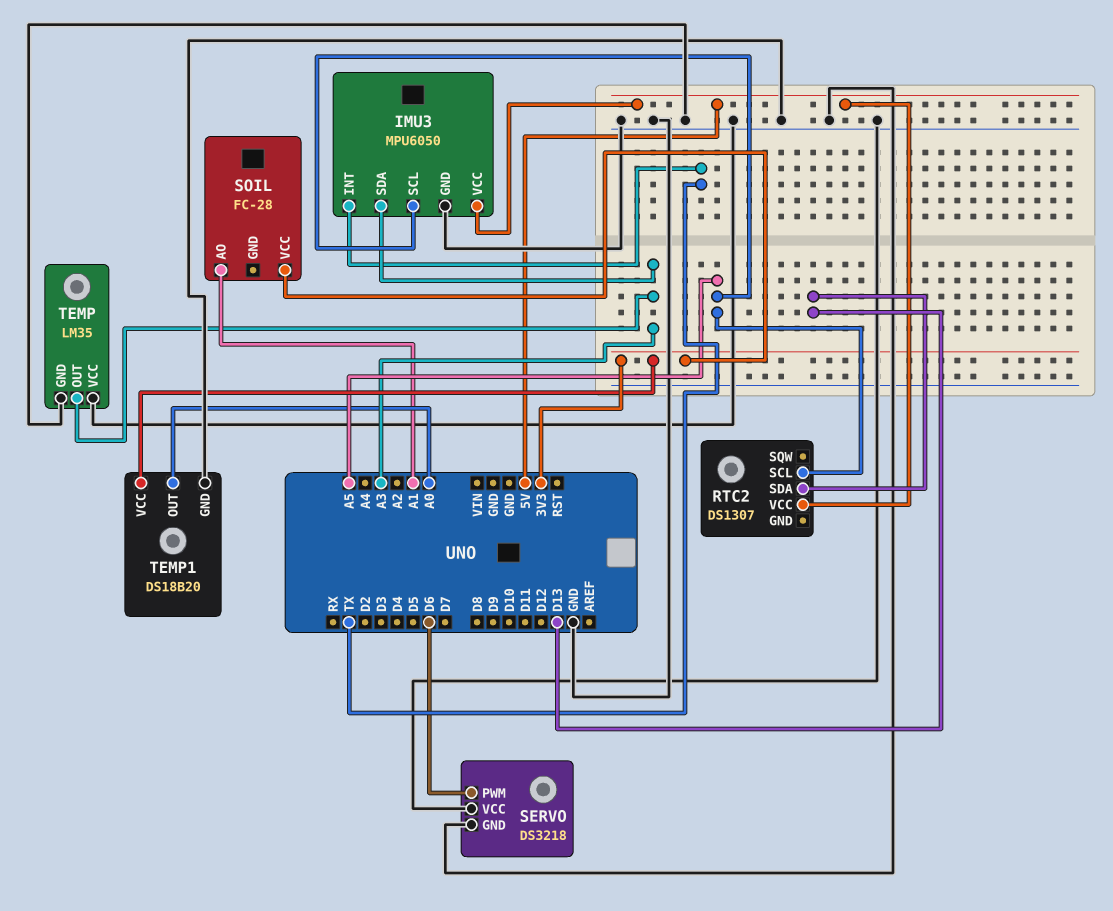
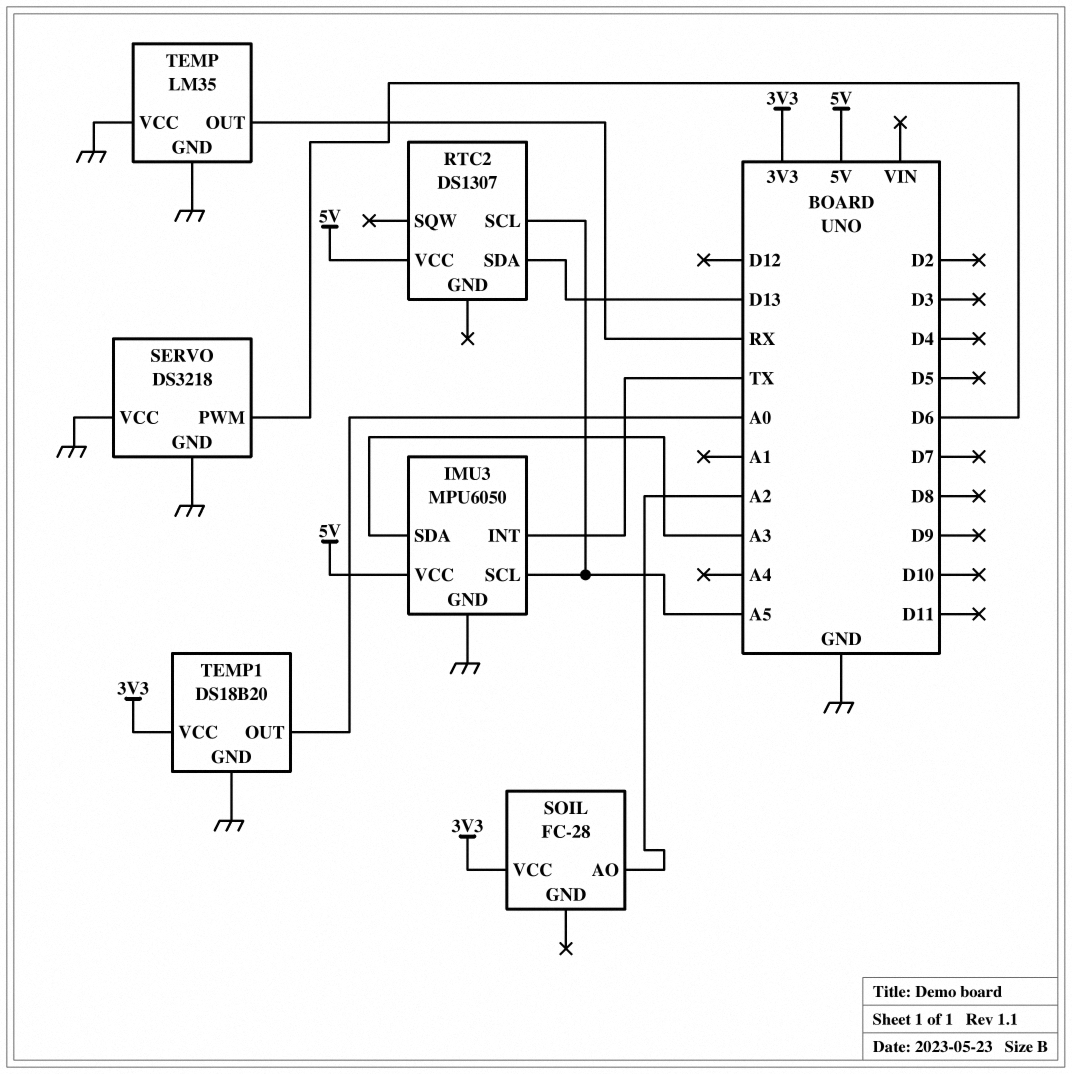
SOIL pin AO: A1 -> A2
TEMP pin OUT: A3 -> RX

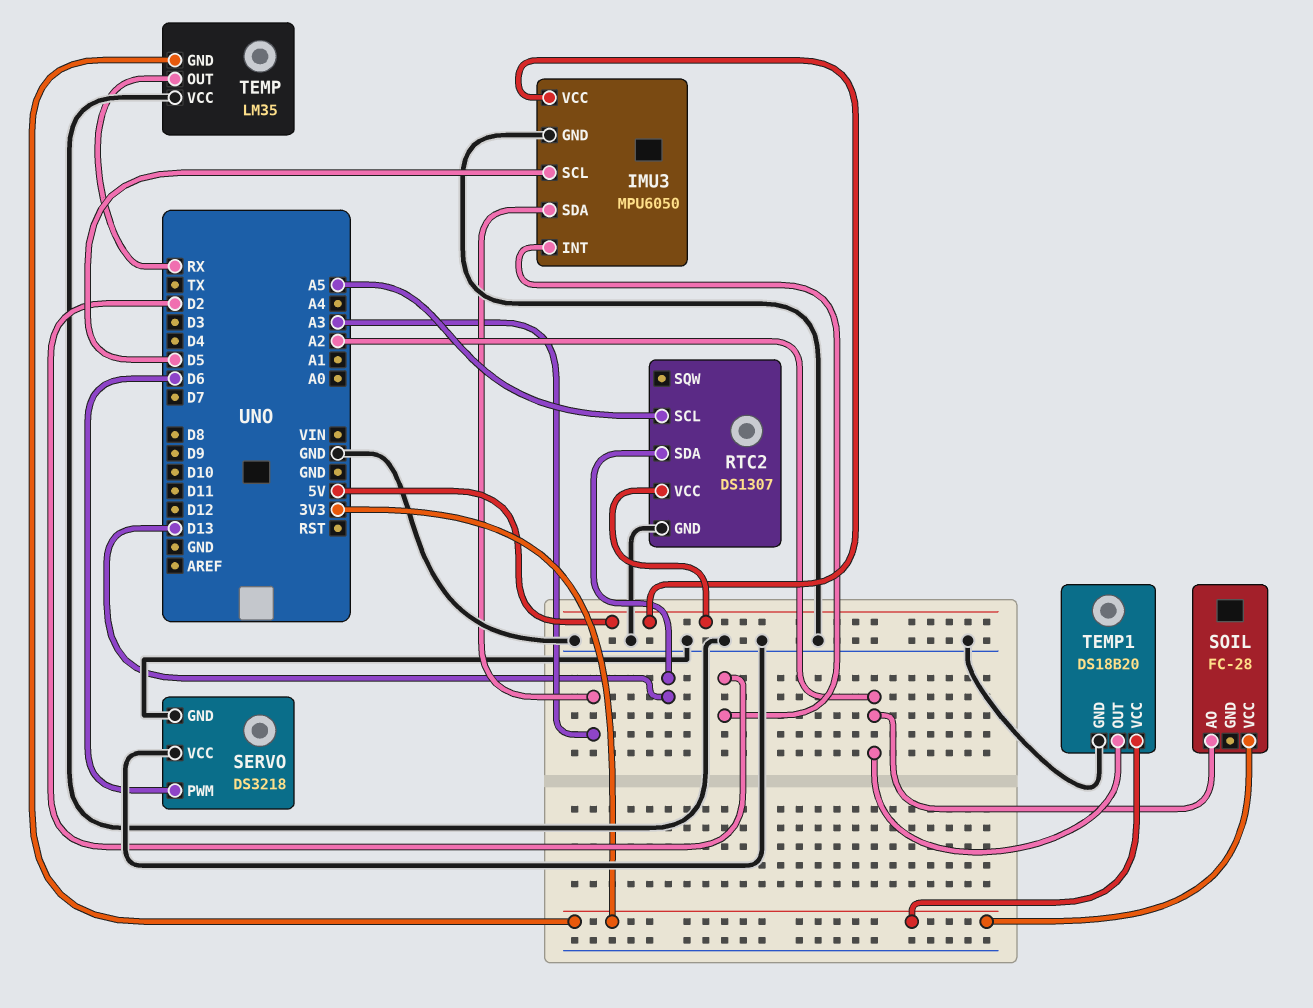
IMU3 pin INT: TX -> D2
IMU3 pin SCL: A5 -> D5
RTC2 pin GND: none -> GND
TEMP pin GND: GND -> 3V3
TEMP1 pin OUT: A0 -> A2

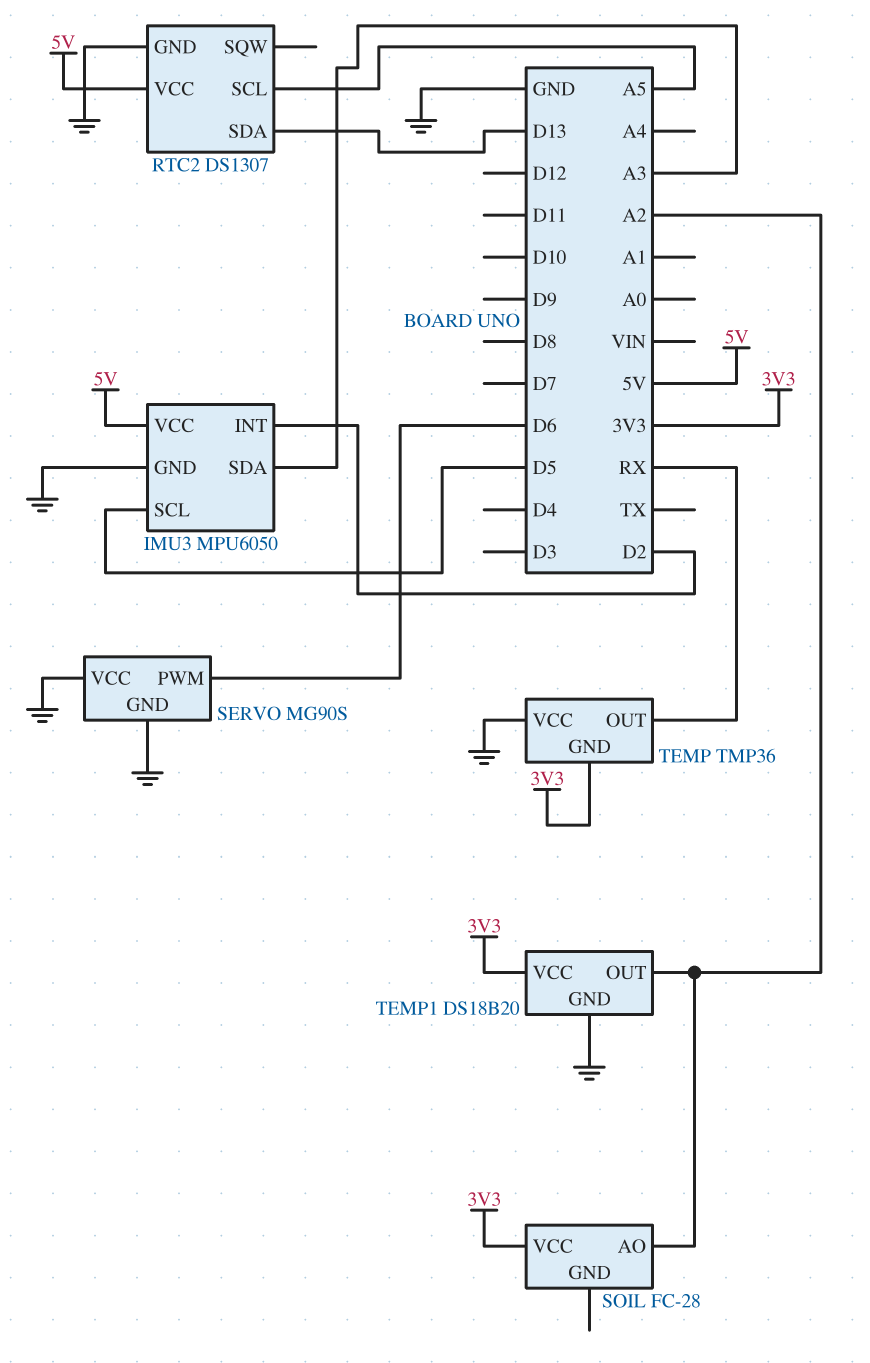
SERVO: DS3218 -> MG90S
TEMP: LM35 -> TMP36

